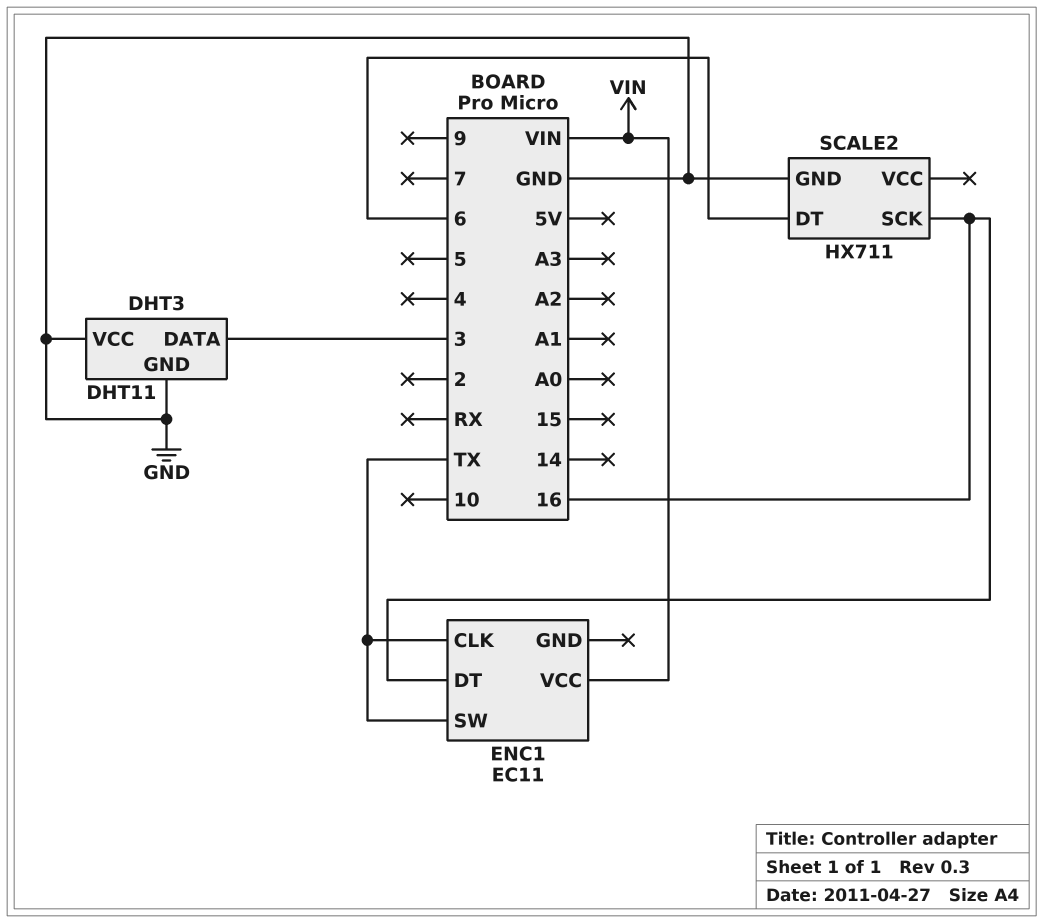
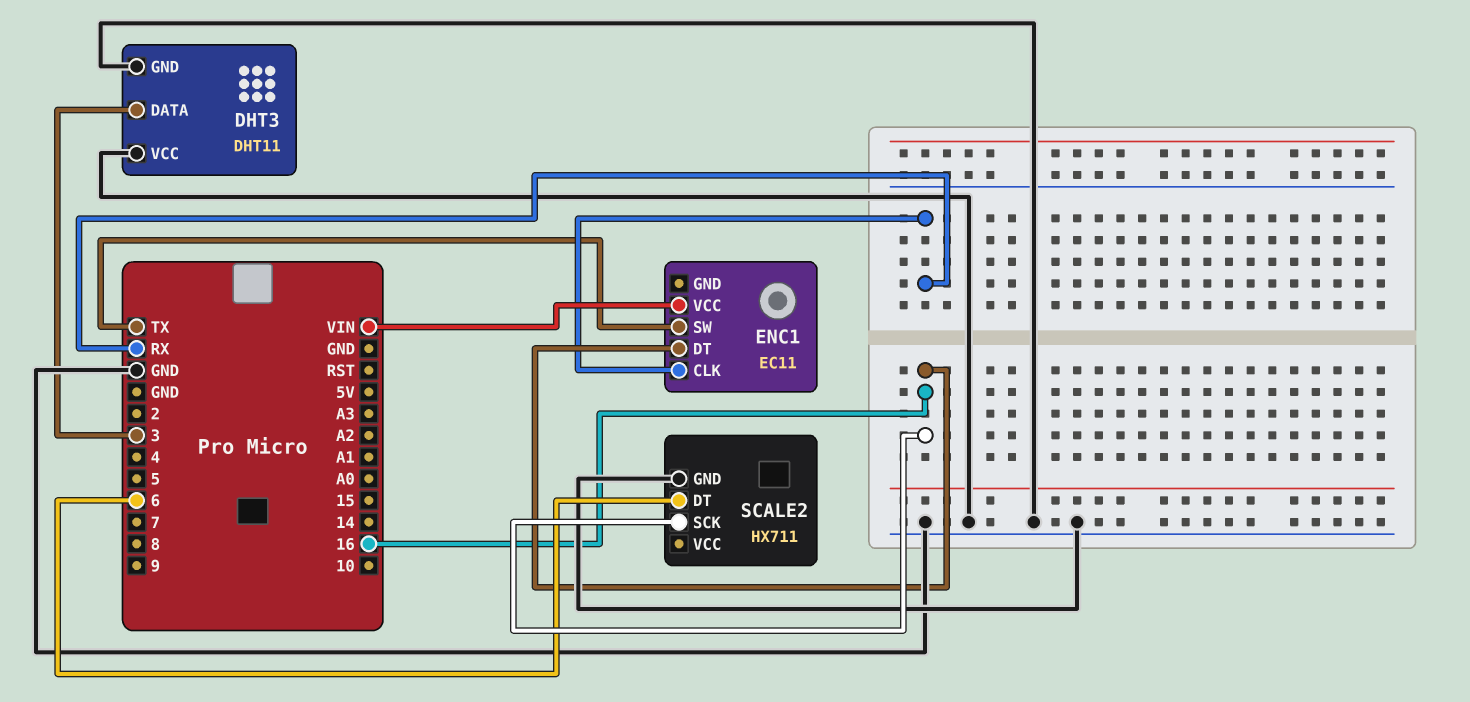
ENC1 pin CLK: TX -> RX

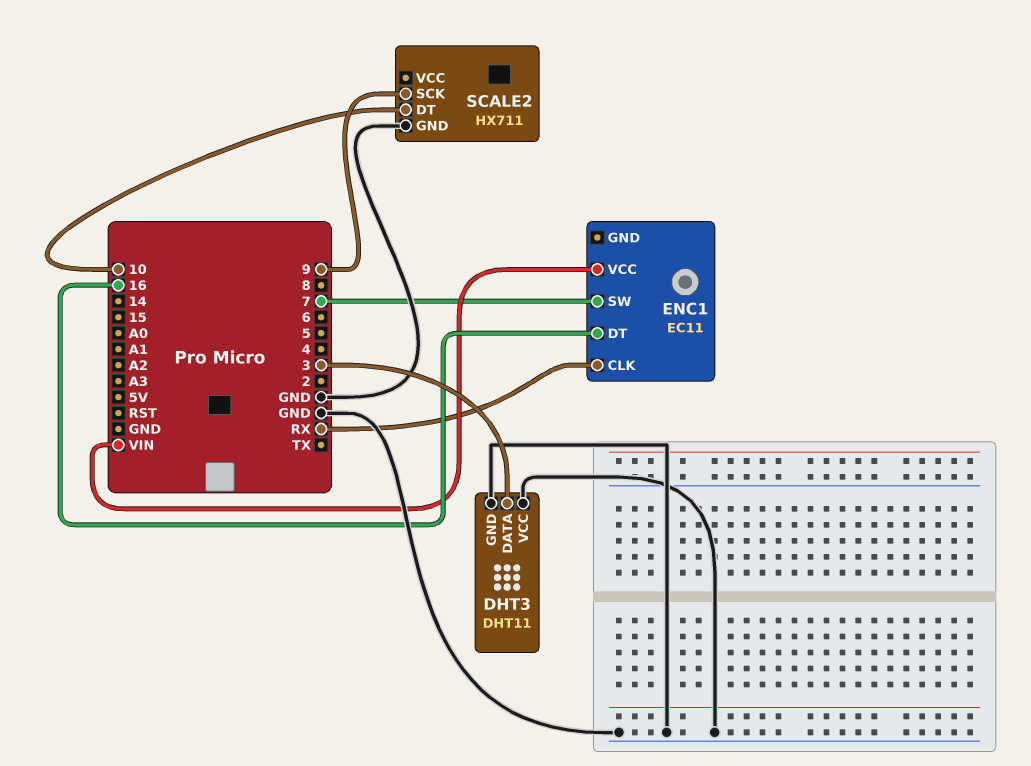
ENC1 pin SW: TX -> 7
SCALE2 pin DT: 6 -> 10
SCALE2 pin SCK: 16 -> 9

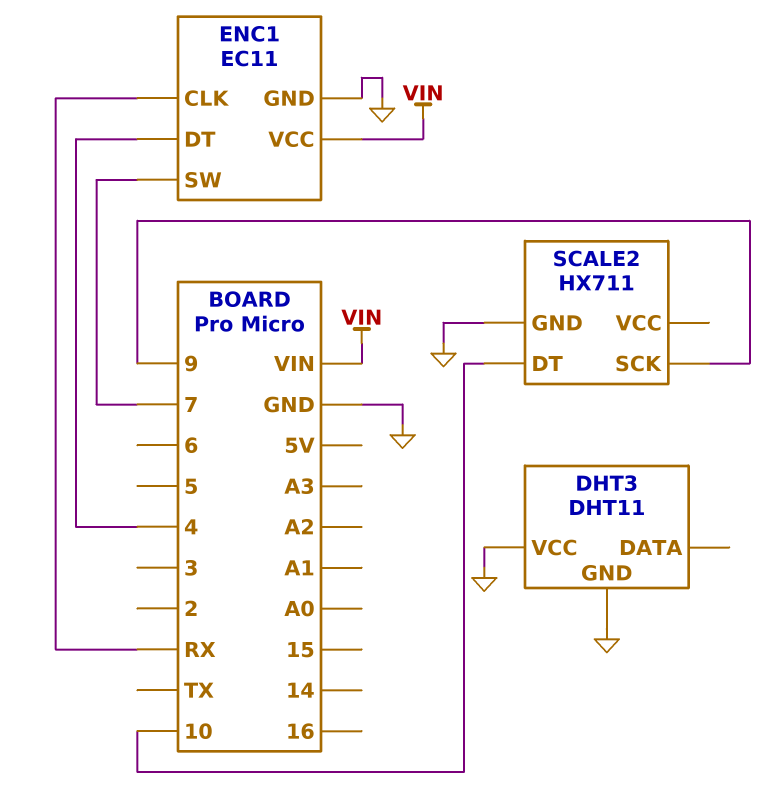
DHT3 pin DATA: 3 -> none
ENC1 pin DT: 16 -> 4
ENC1 pin GND: none -> GND

